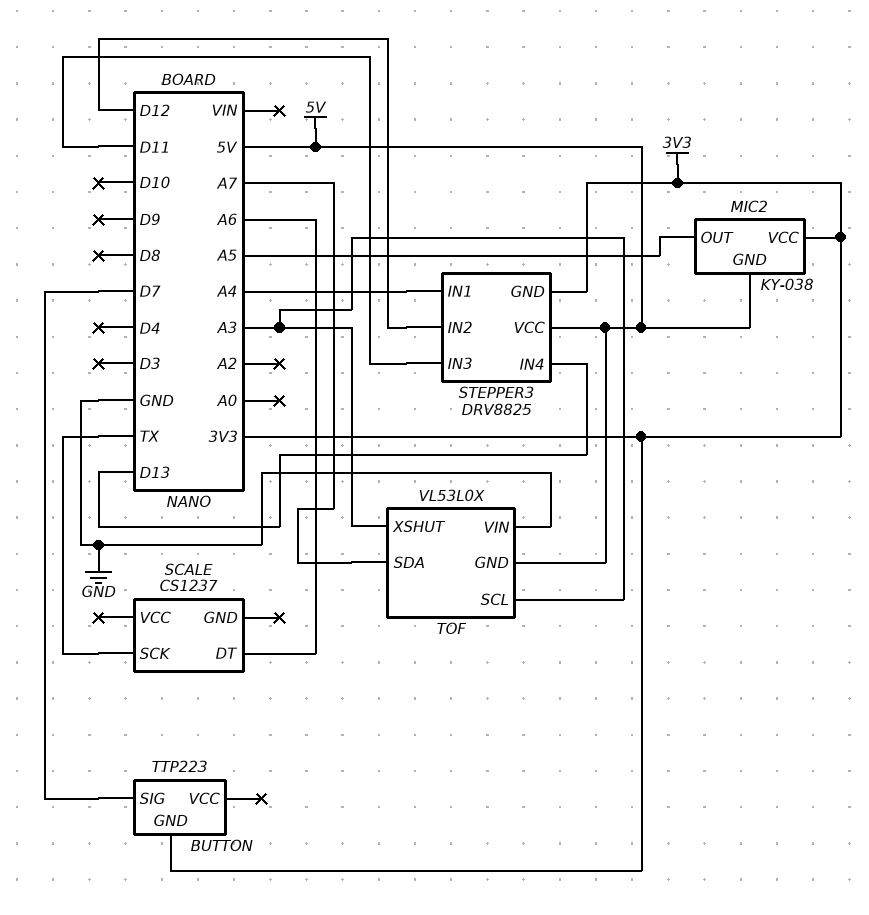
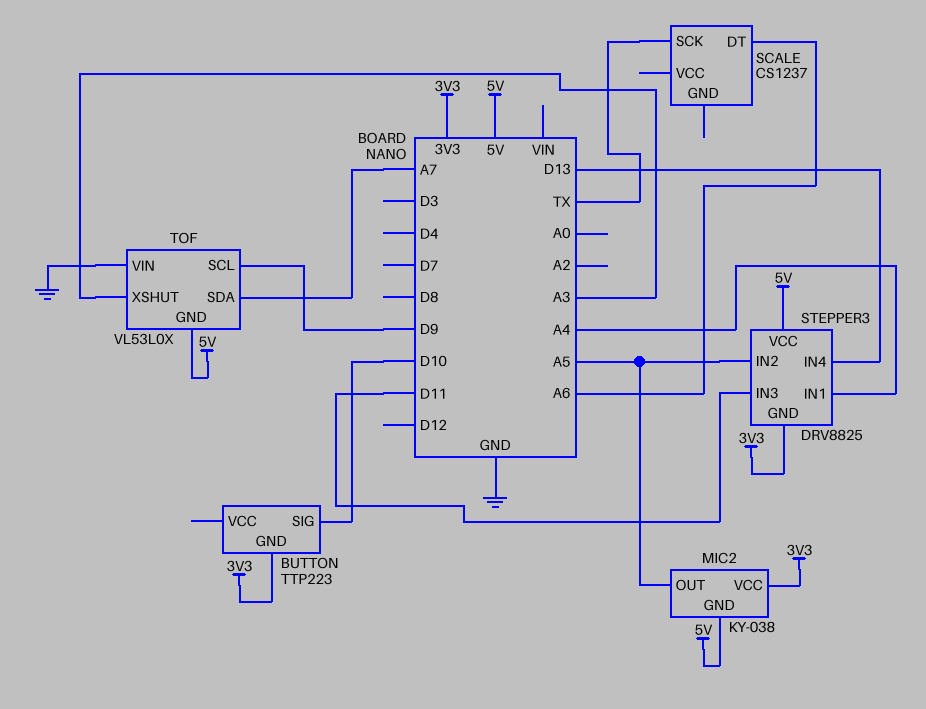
BUTTON pin SIG: D7 -> D10
STEPPER3 pin IN2: D12 -> A5
TOF pin SCL: A3 -> D9

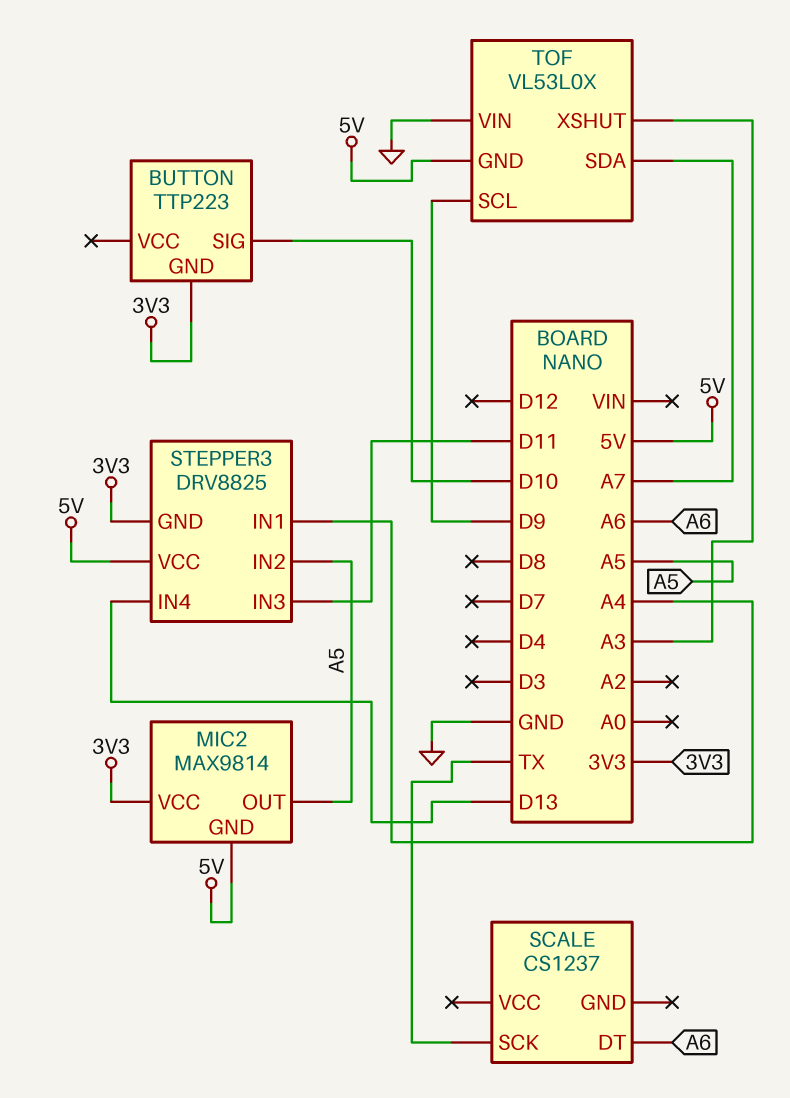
MIC2: KY-038 -> MAX9814

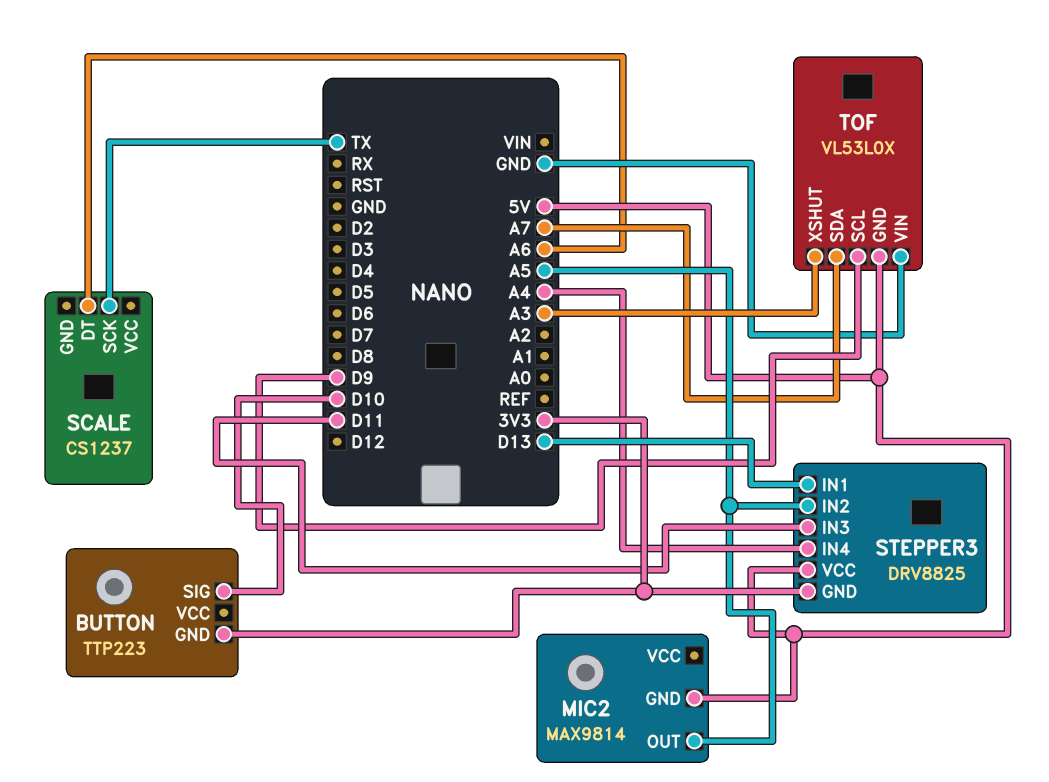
MIC2 pin VCC: 3V3 -> none
STEPPER3 pin IN1: A4 -> D13
STEPPER3 pin IN4: D13 -> A4

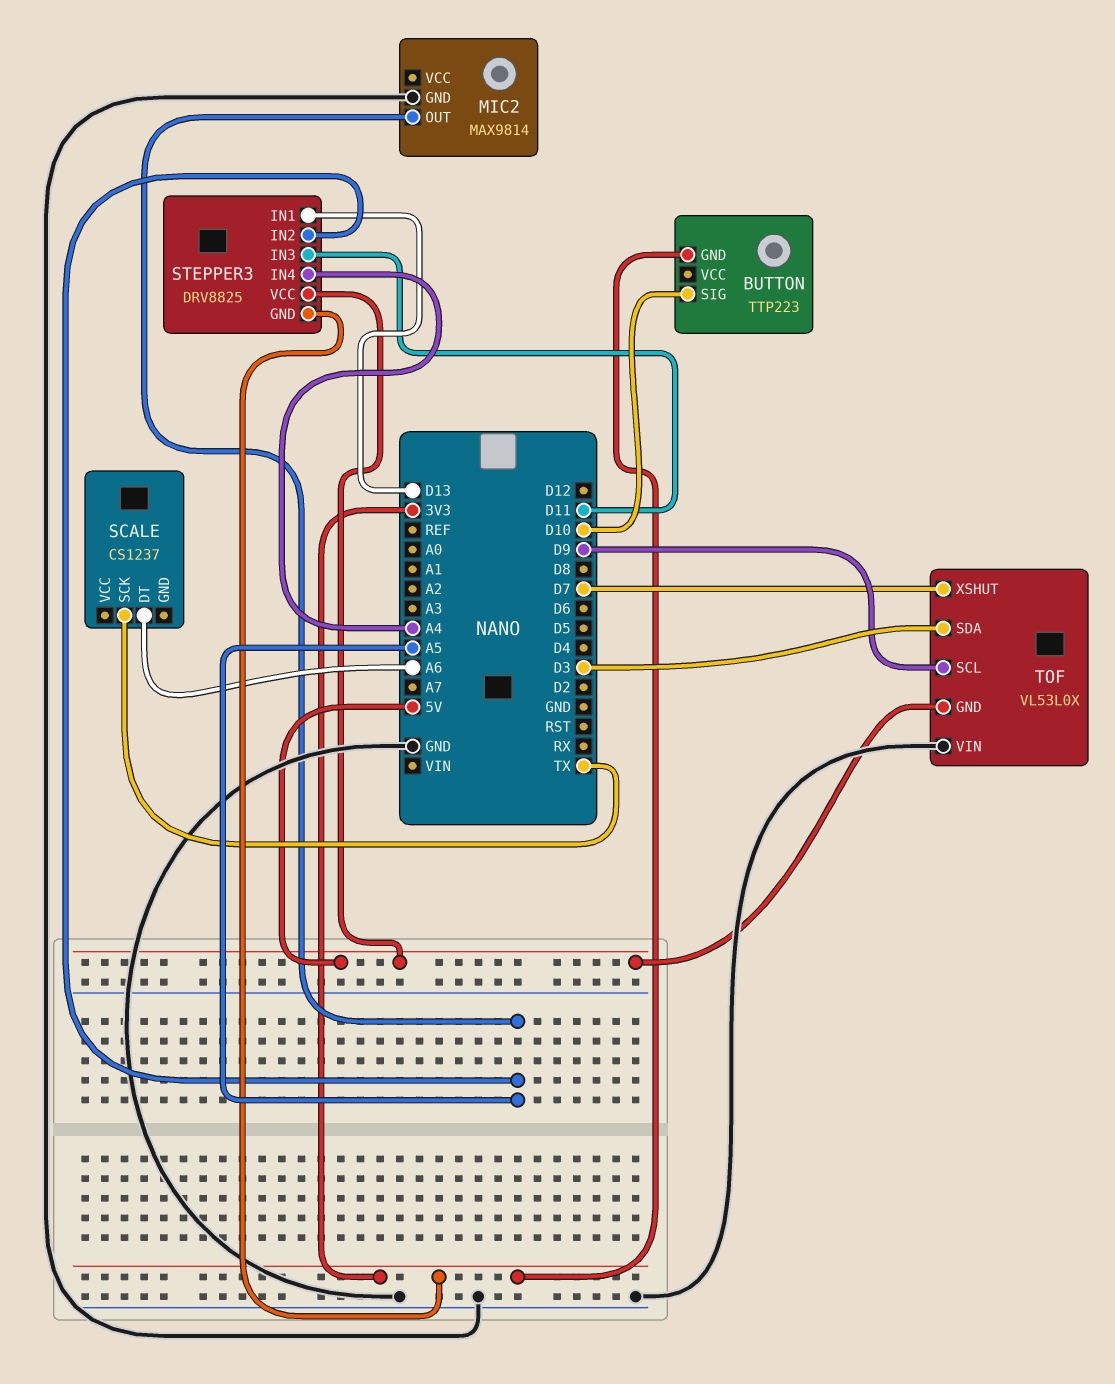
MIC2 pin GND: 5V -> GND
TOF pin SDA: A7 -> D3
TOF pin XSHUT: A3 -> D7

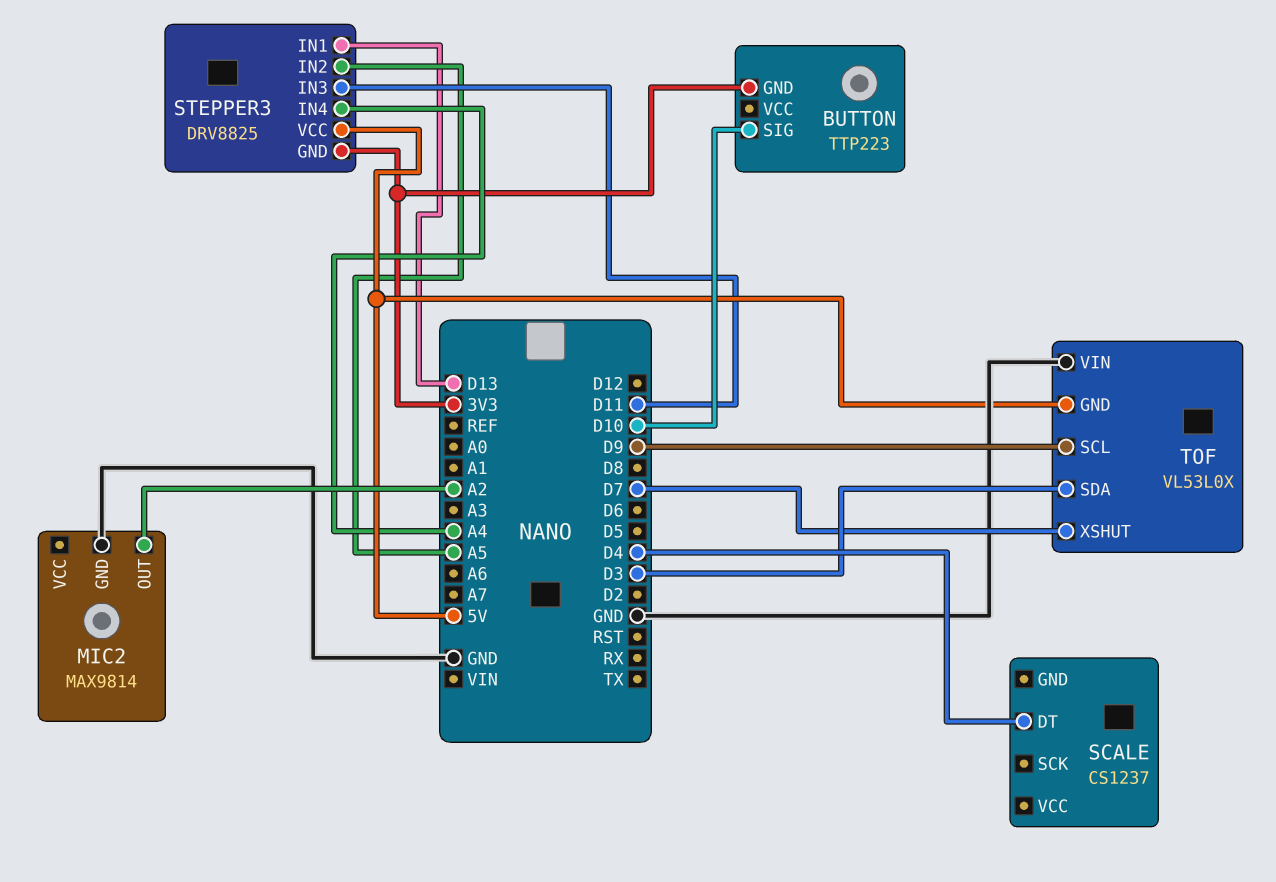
MIC2 pin OUT: A5 -> A2
SCALE pin DT: A6 -> D4
SCALE pin SCK: TX -> none

